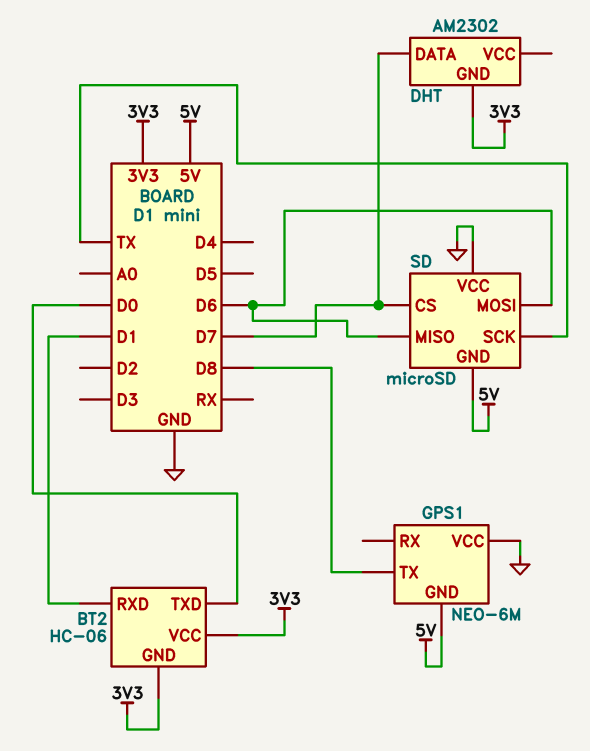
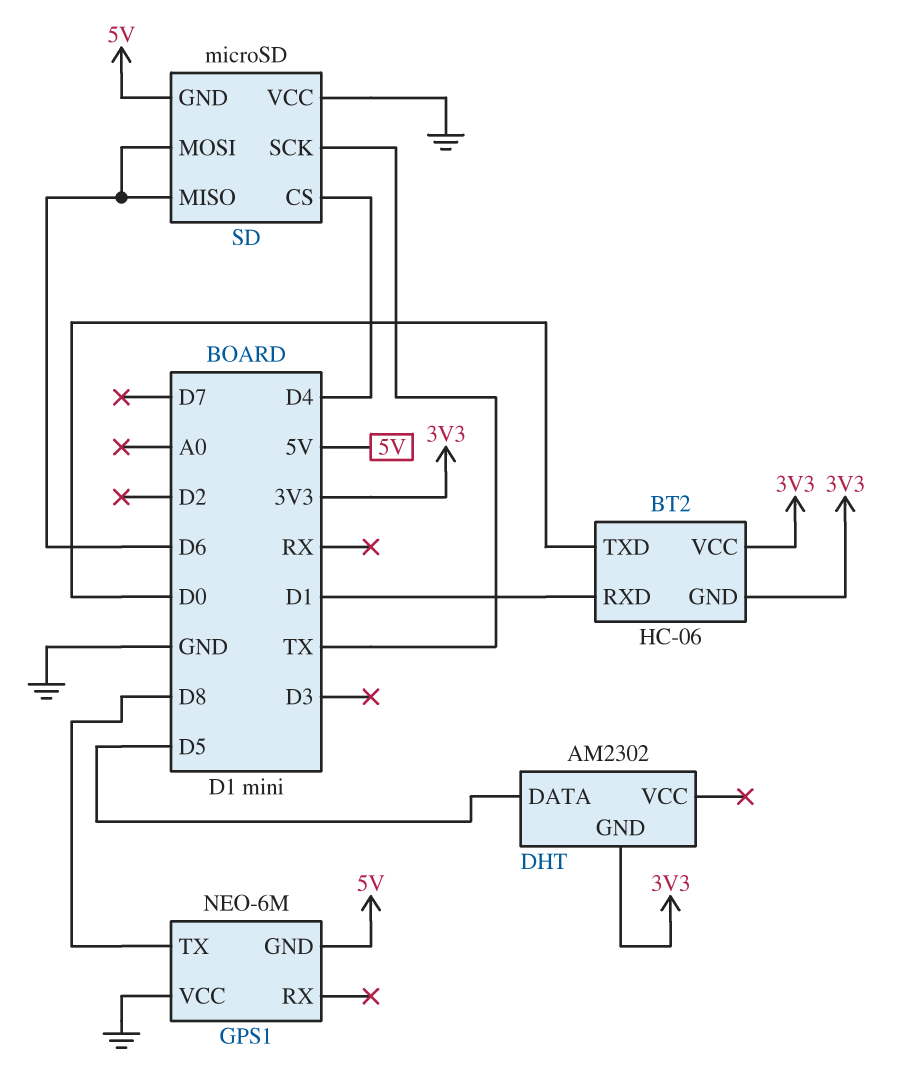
DHT pin DATA: D7 -> D5
SD pin CS: D7 -> D4

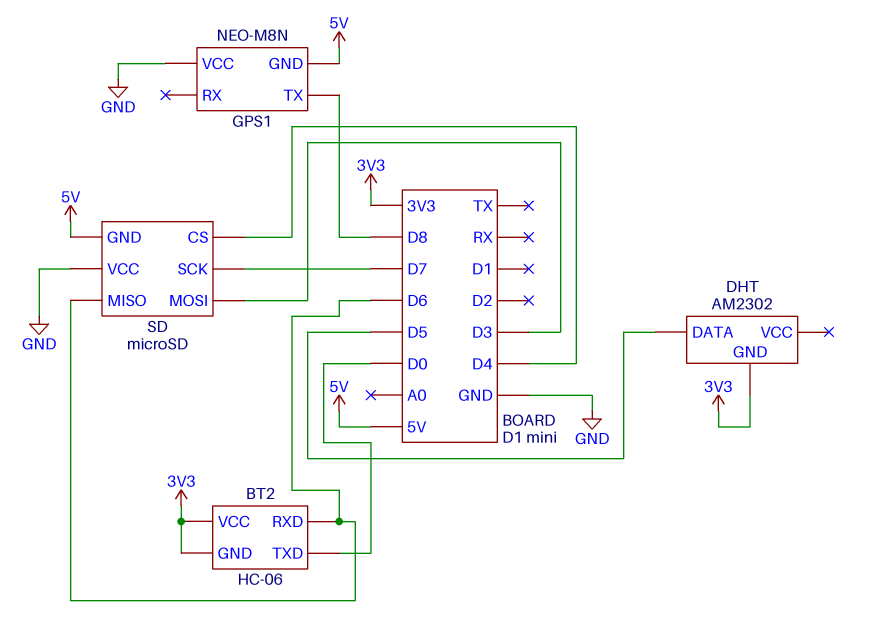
BT2 pin RXD: D1 -> D6
GPS1: NEO-6M -> NEO-M8N
SD pin MOSI: D6 -> D3
SD pin SCK: TX -> D7

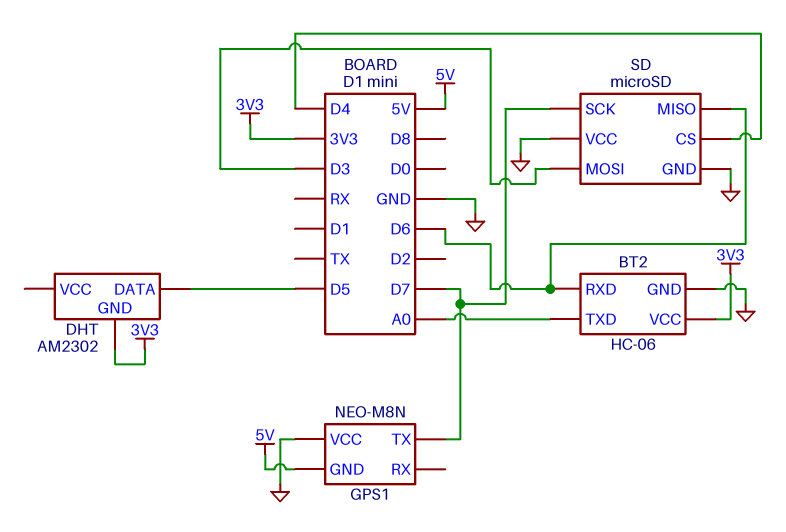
BT2 pin GND: 3V3 -> GND
BT2 pin TXD: D0 -> A0
GPS1 pin TX: D8 -> D7
SD pin GND: 5V -> GND

